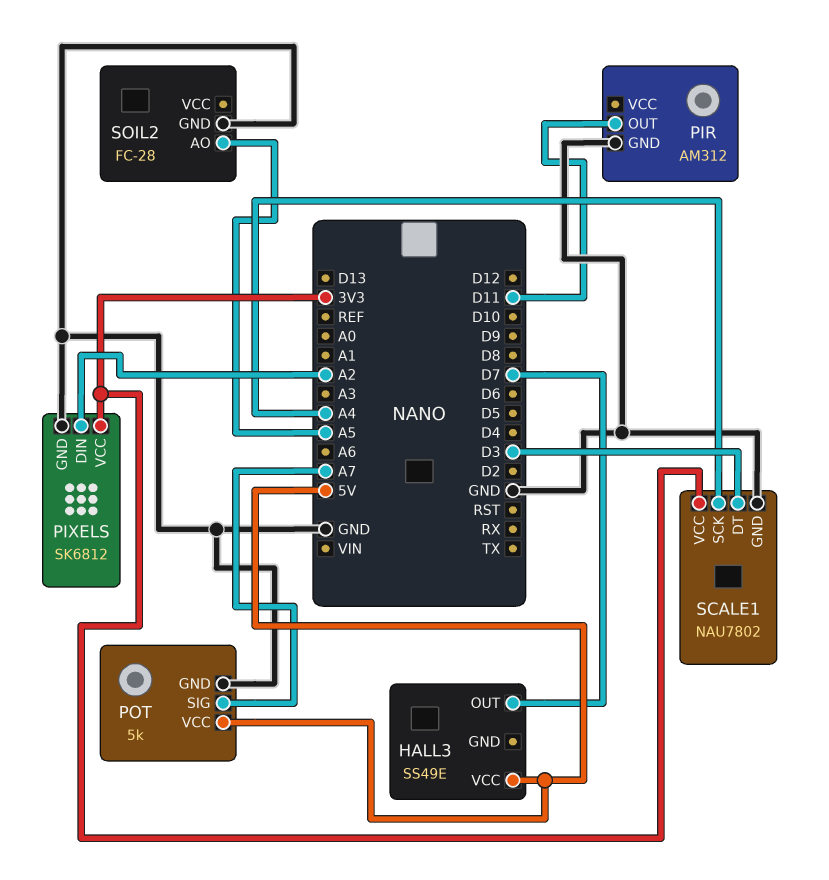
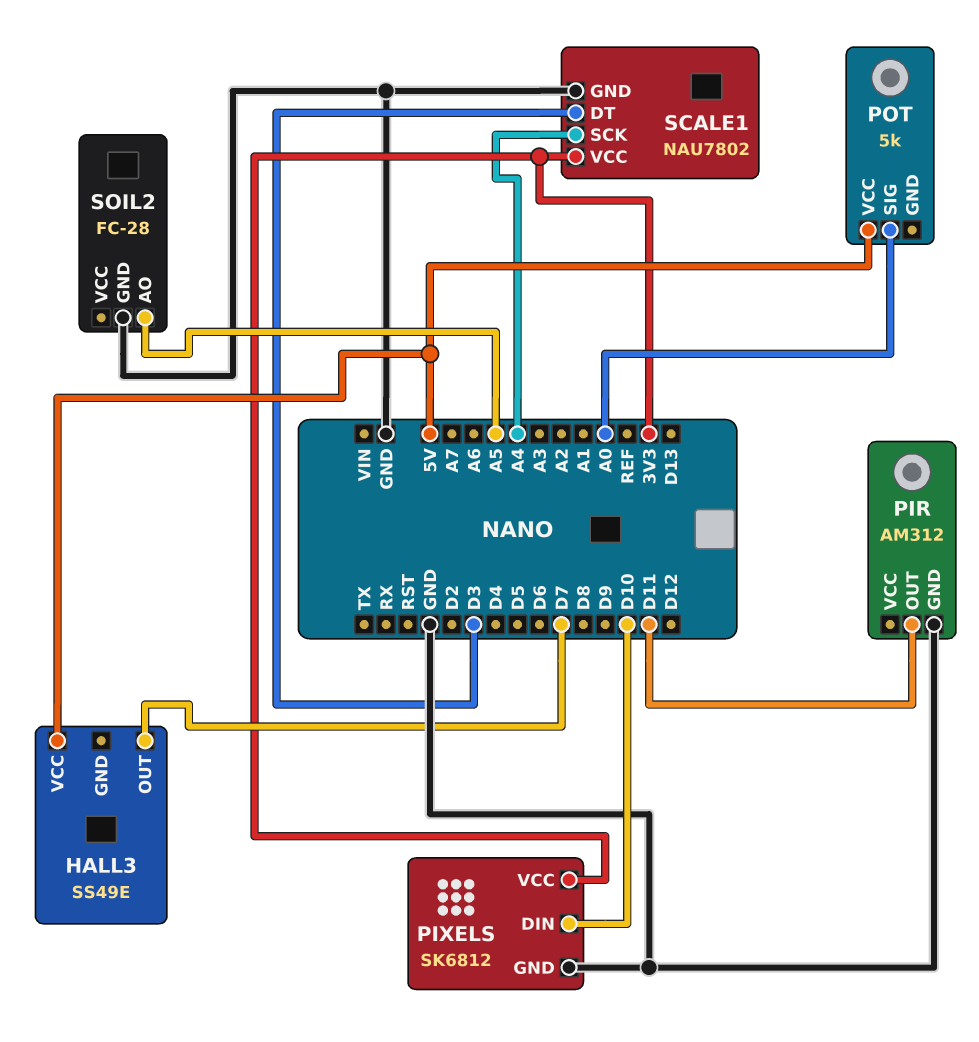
PIXELS pin DIN: A2 -> D10
POT pin GND: GND -> none
POT pin SIG: A7 -> A0

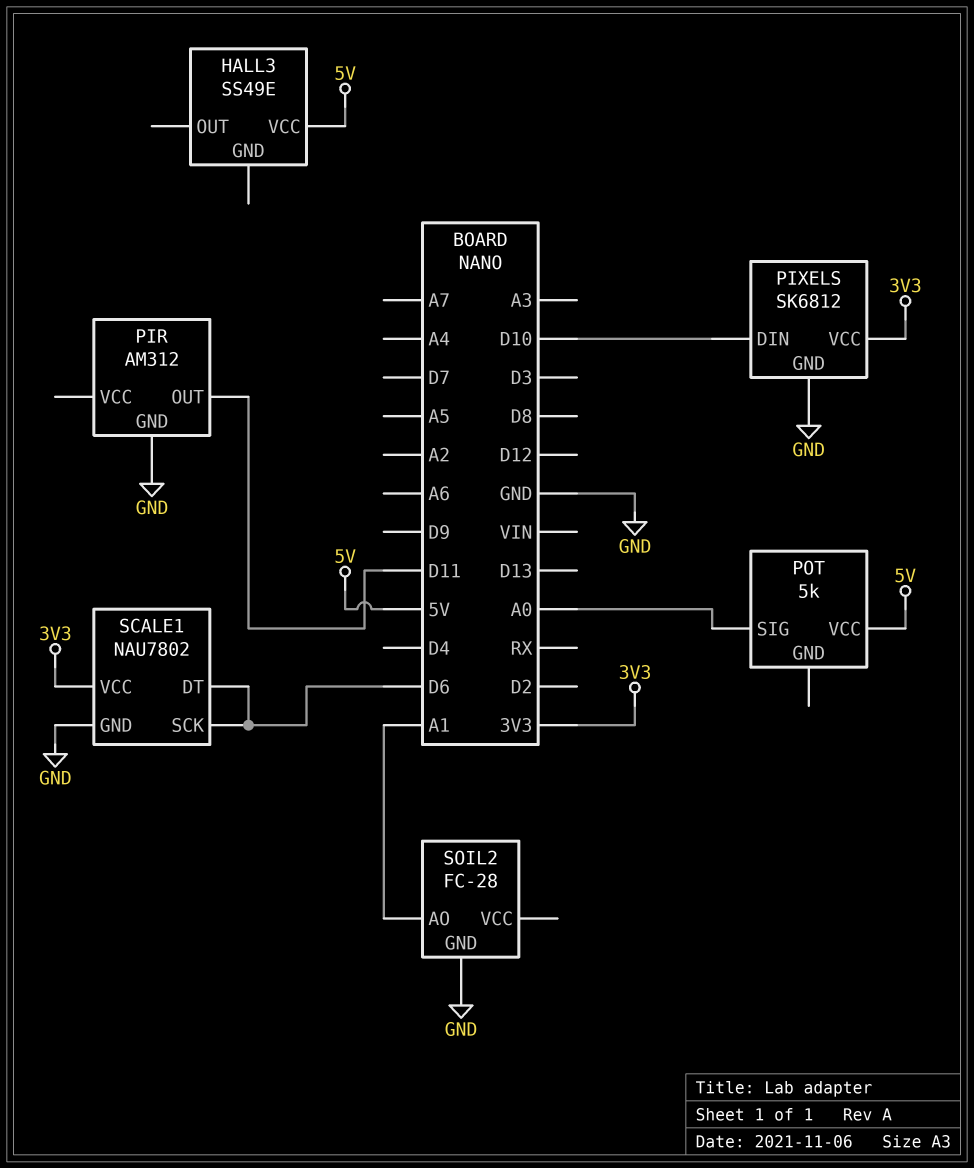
HALL3 pin OUT: D7 -> none
SCALE1 pin DT: D3 -> D6
SCALE1 pin SCK: A4 -> D6
SOIL2 pin AO: A5 -> A1

